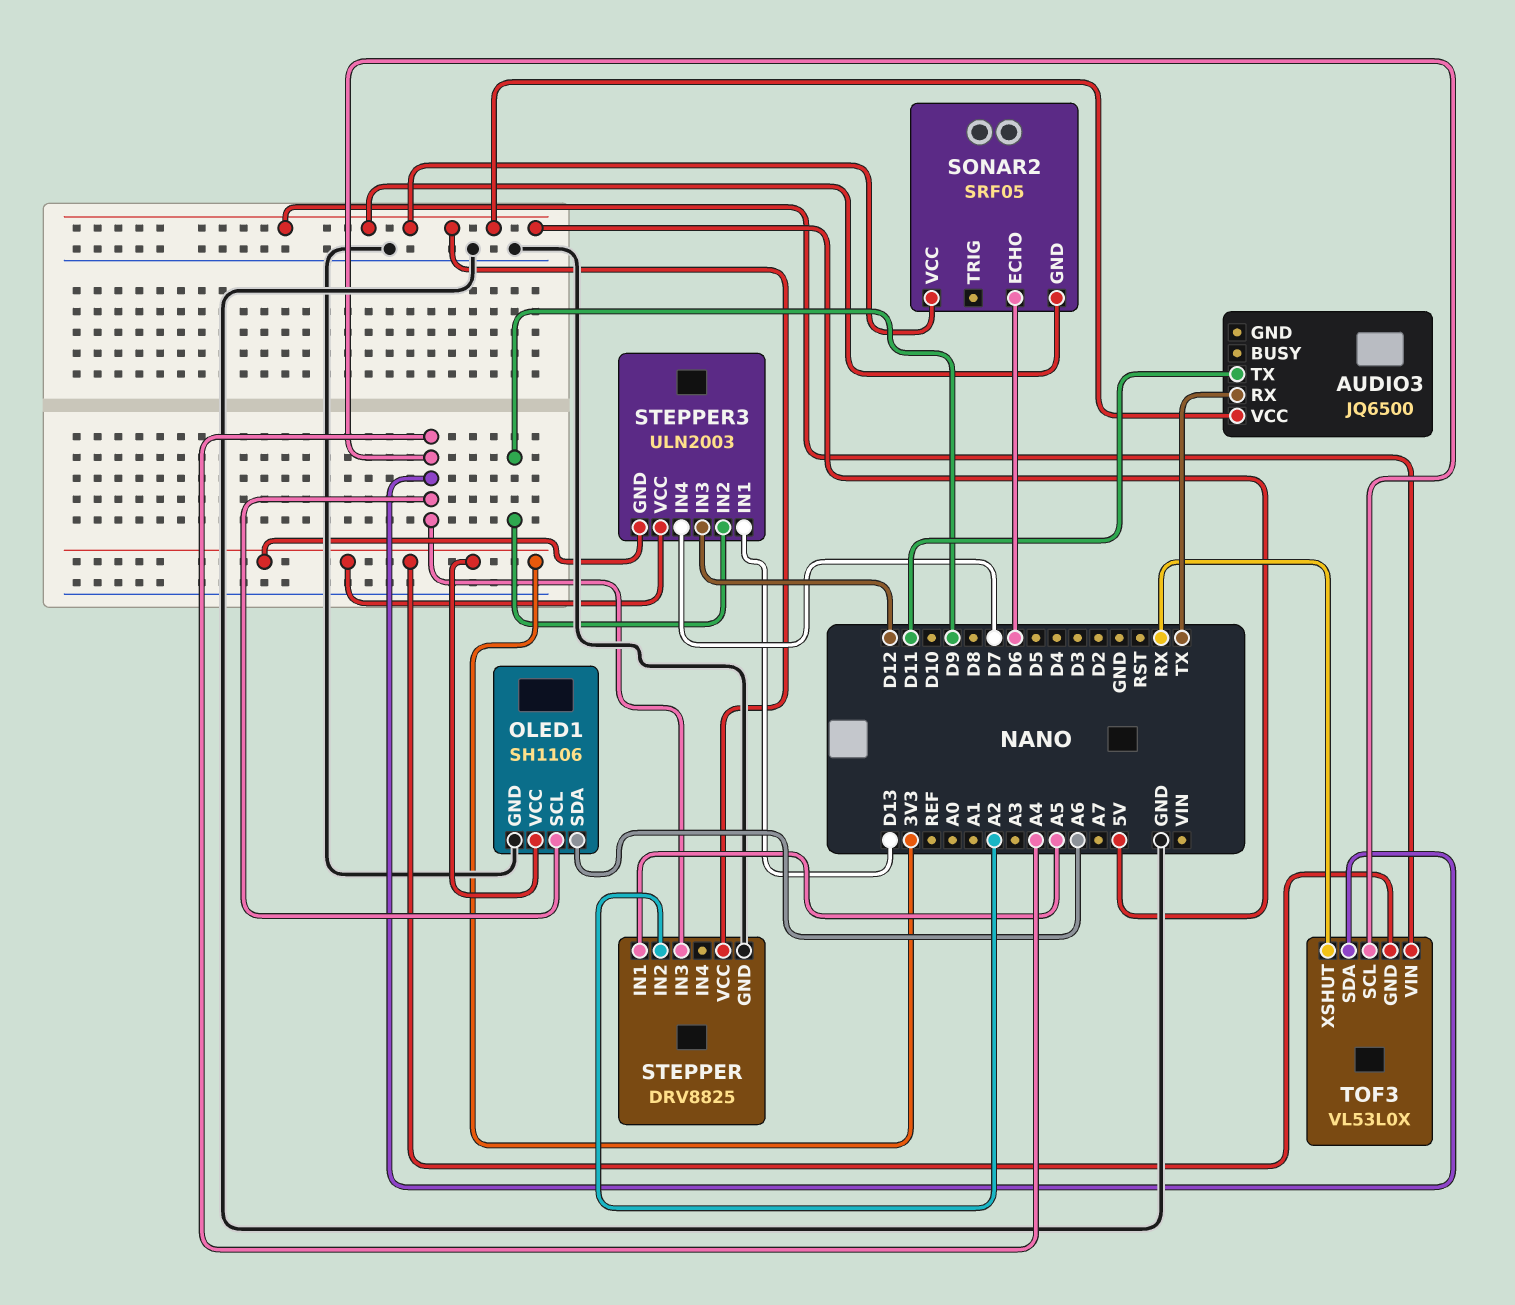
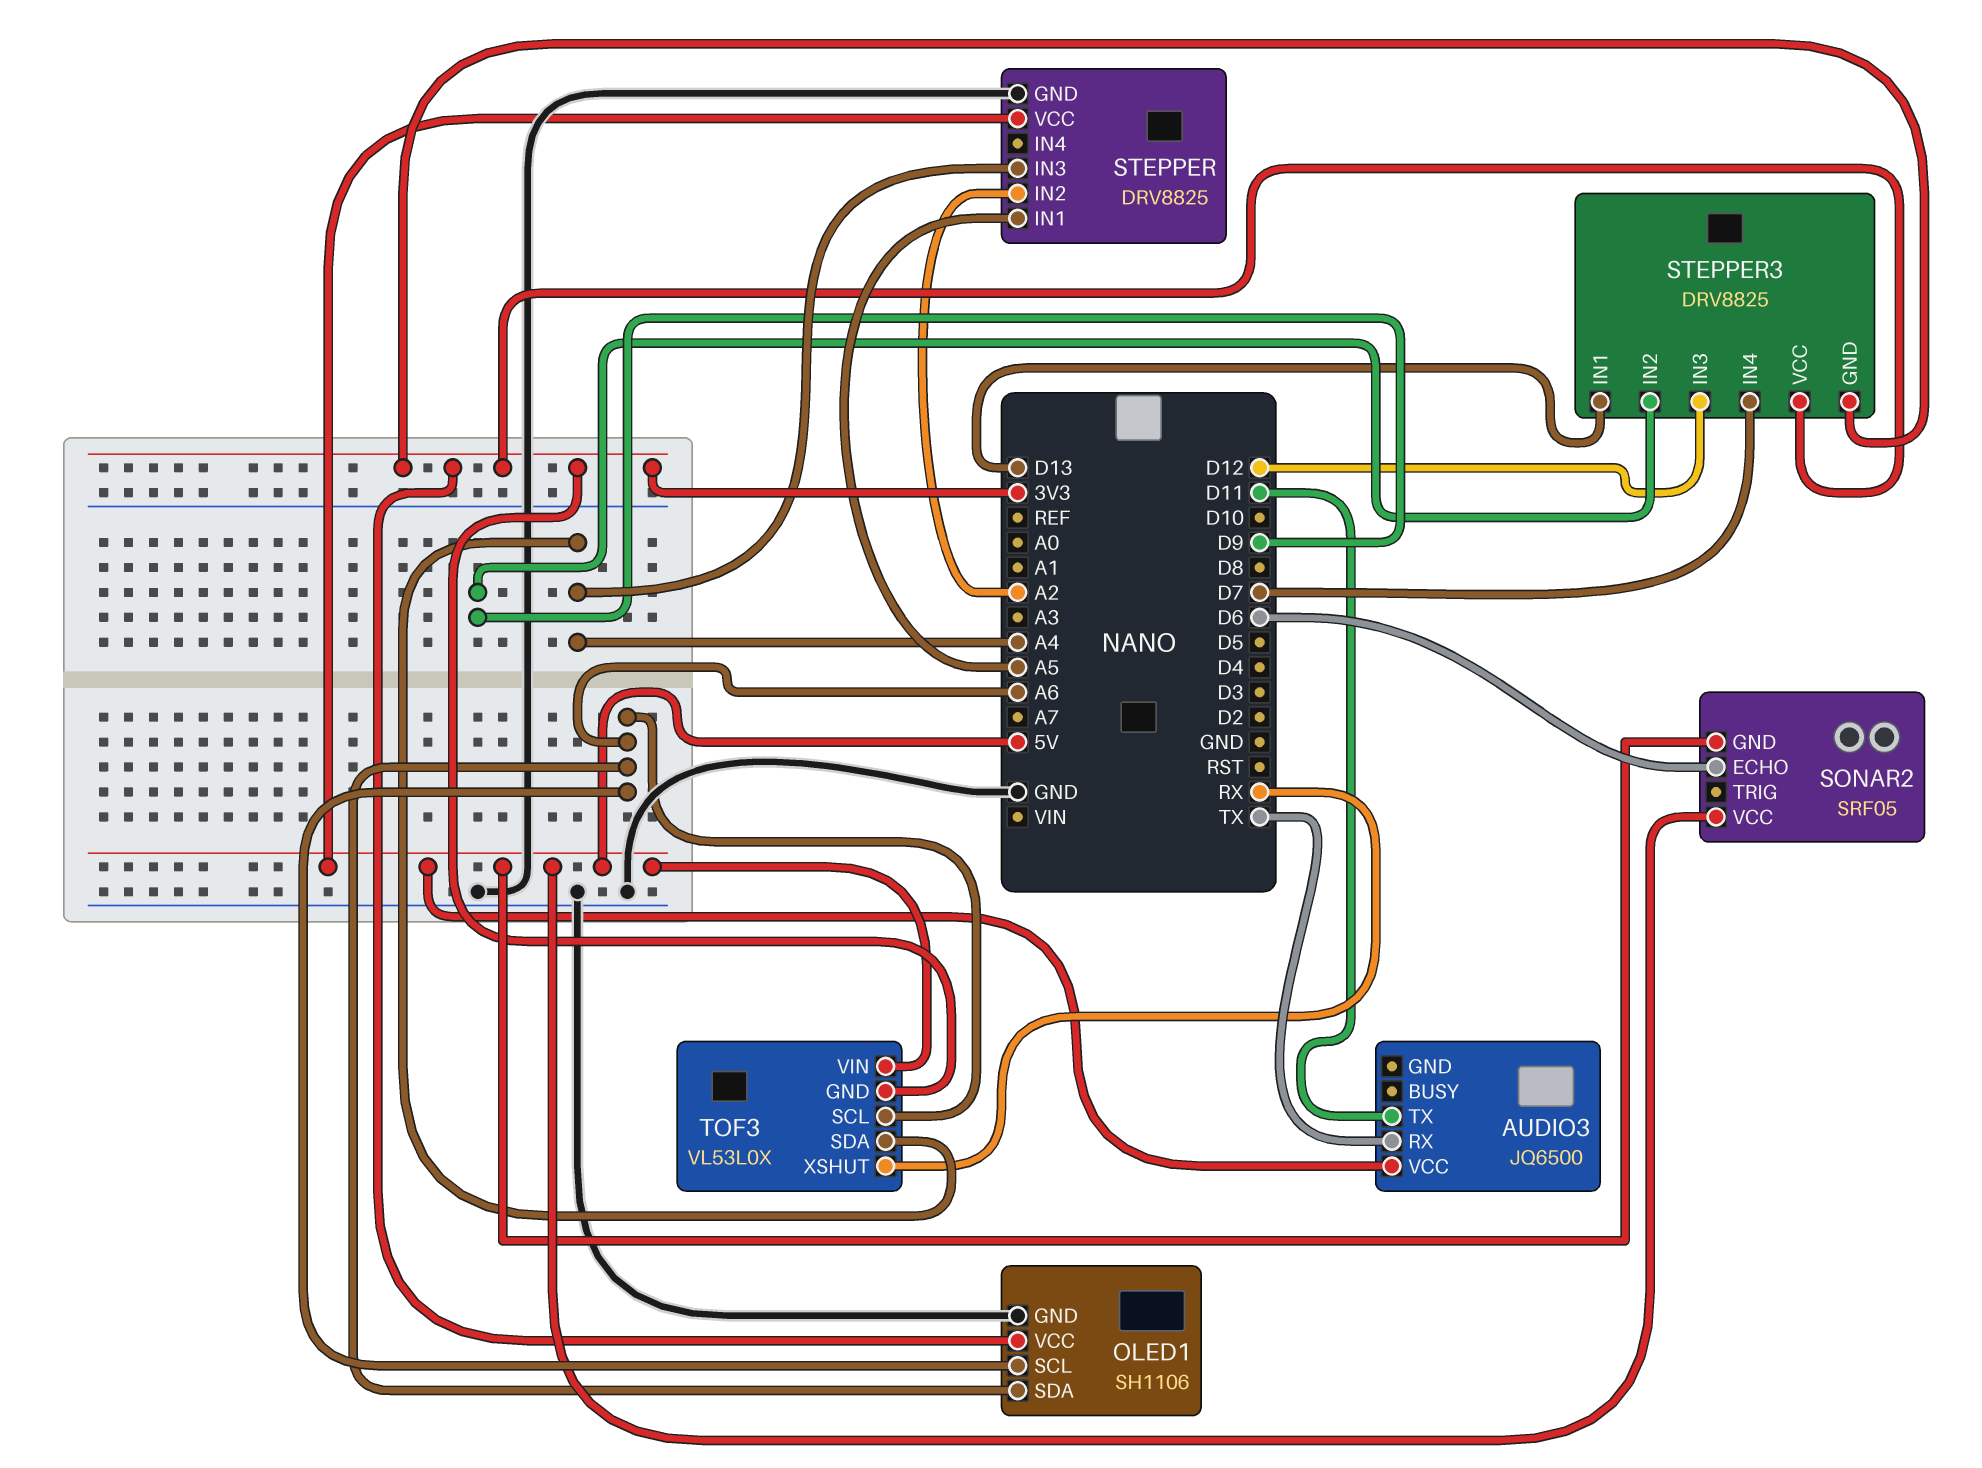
OLED1 pin SCL: A4 -> A6
STEPPER3: ULN2003 -> DRV8825
TOF3 pin SCL: A4 -> A6

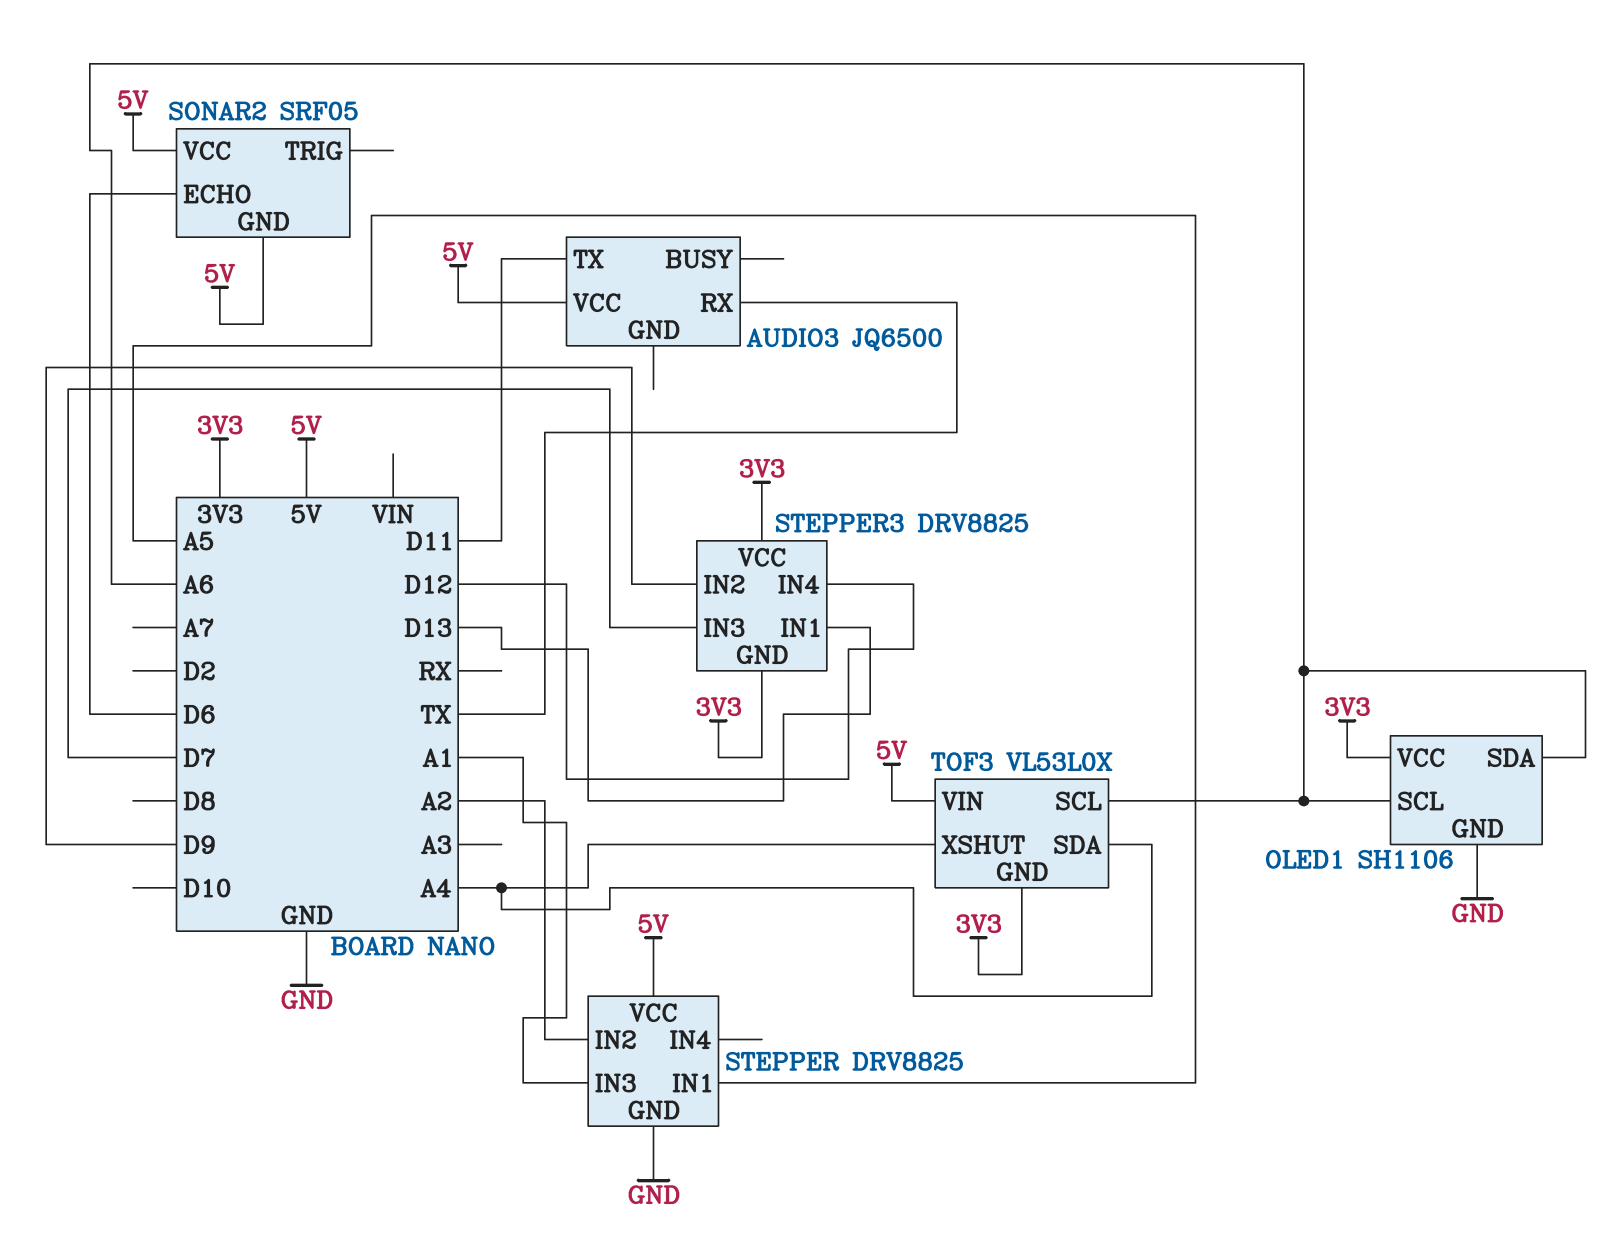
STEPPER pin IN3: A4 -> A1
STEPPER3 pin IN3: D12 -> D7
STEPPER3 pin IN4: D7 -> D12
TOF3 pin XSHUT: RX -> A4

